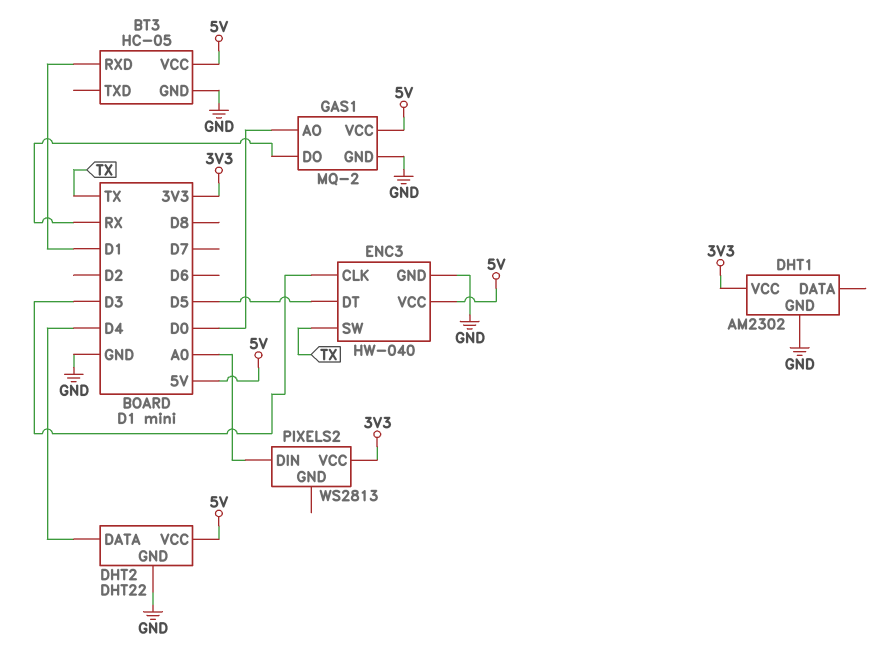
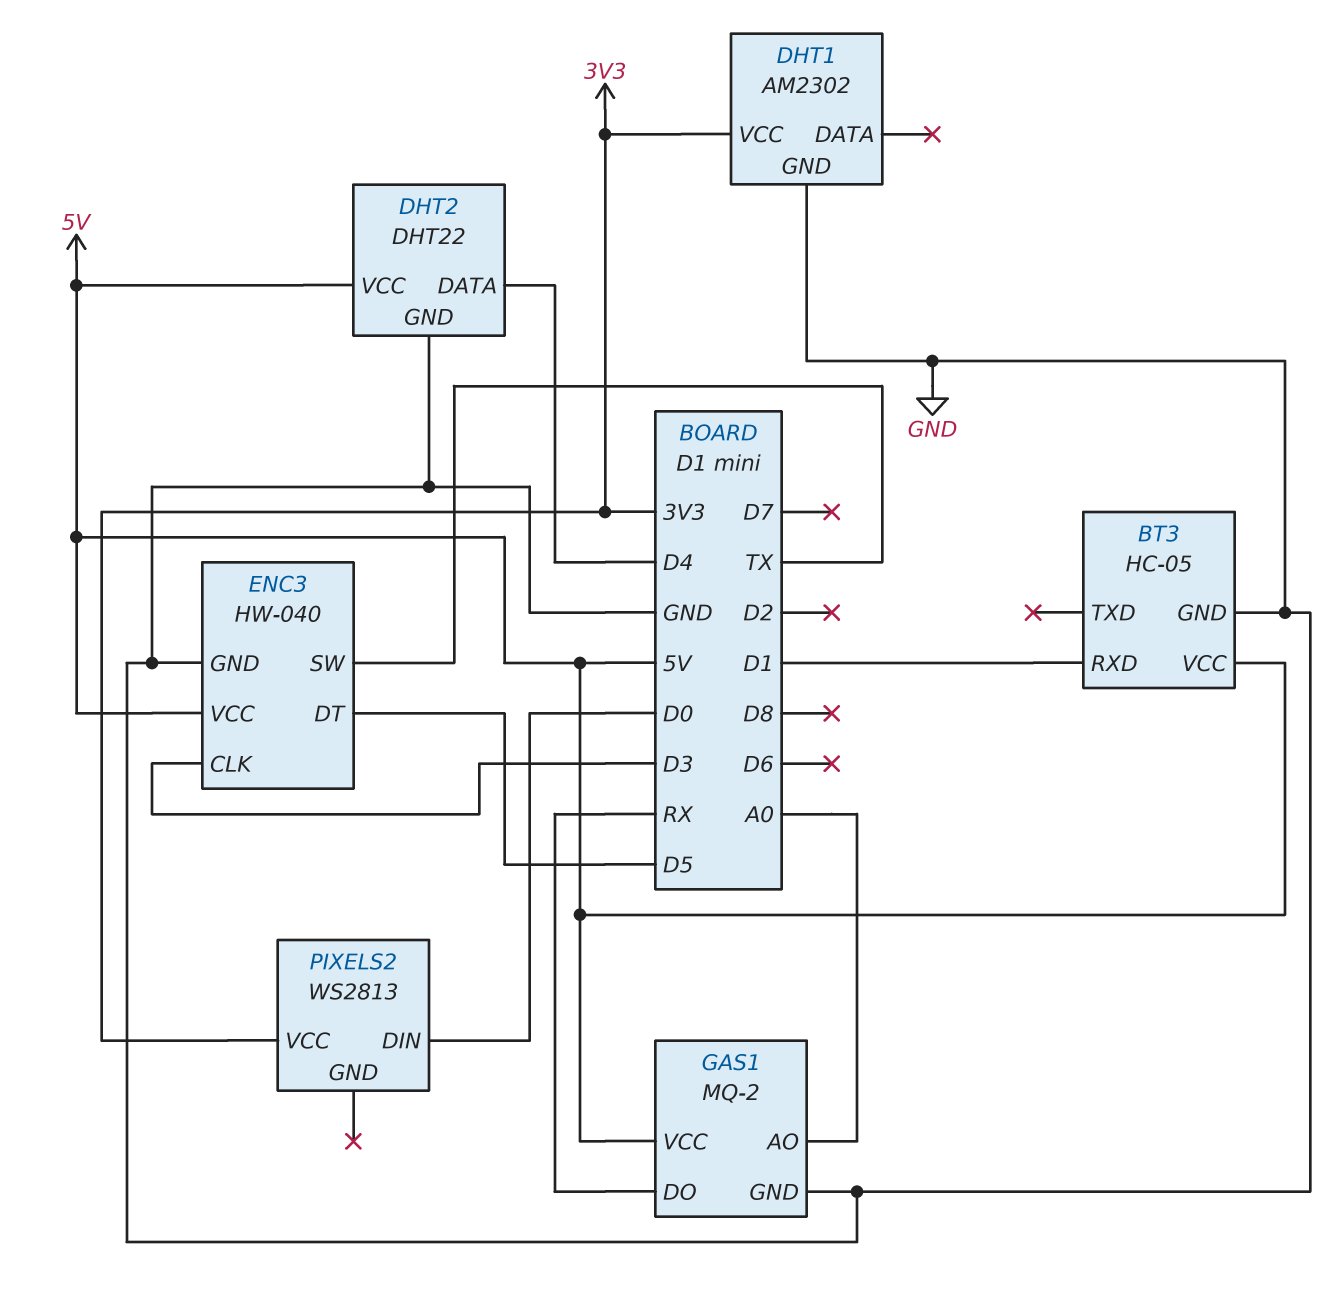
GAS1 pin AO: D0 -> A0
PIXELS2 pin DIN: A0 -> D0

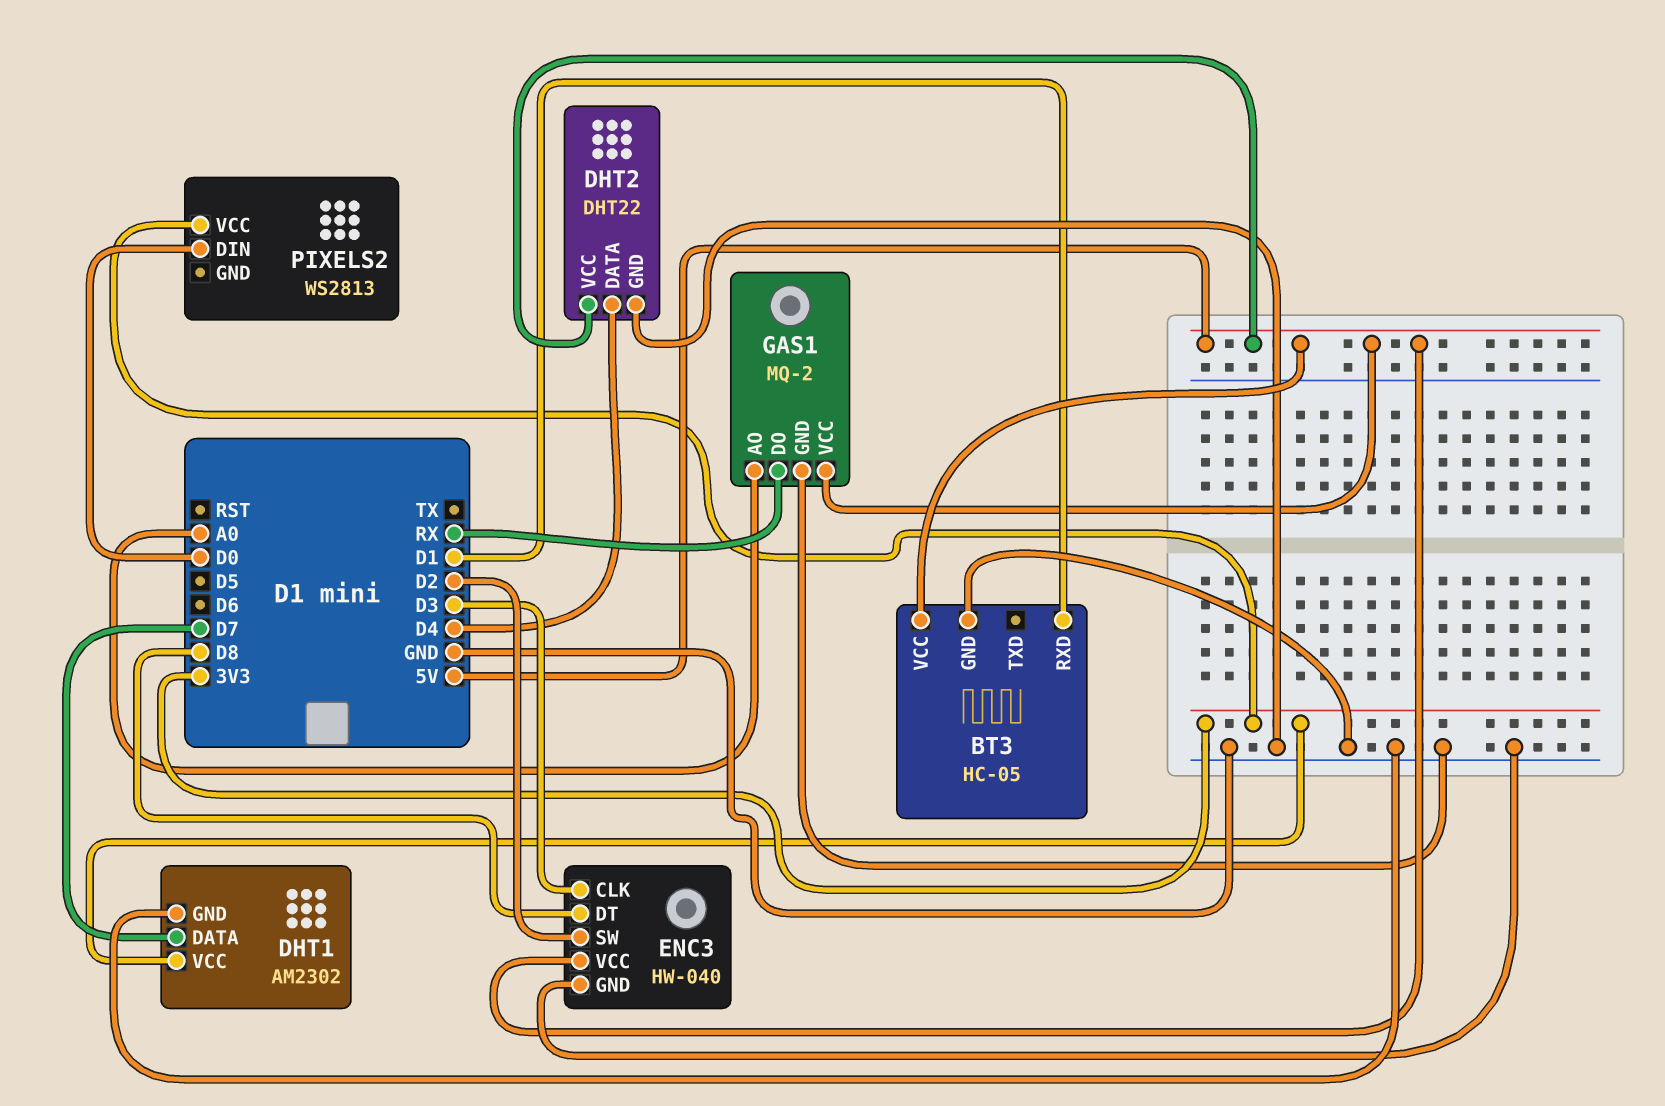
DHT1 pin DATA: none -> D7
ENC3 pin DT: D5 -> D8
ENC3 pin SW: TX -> D2

